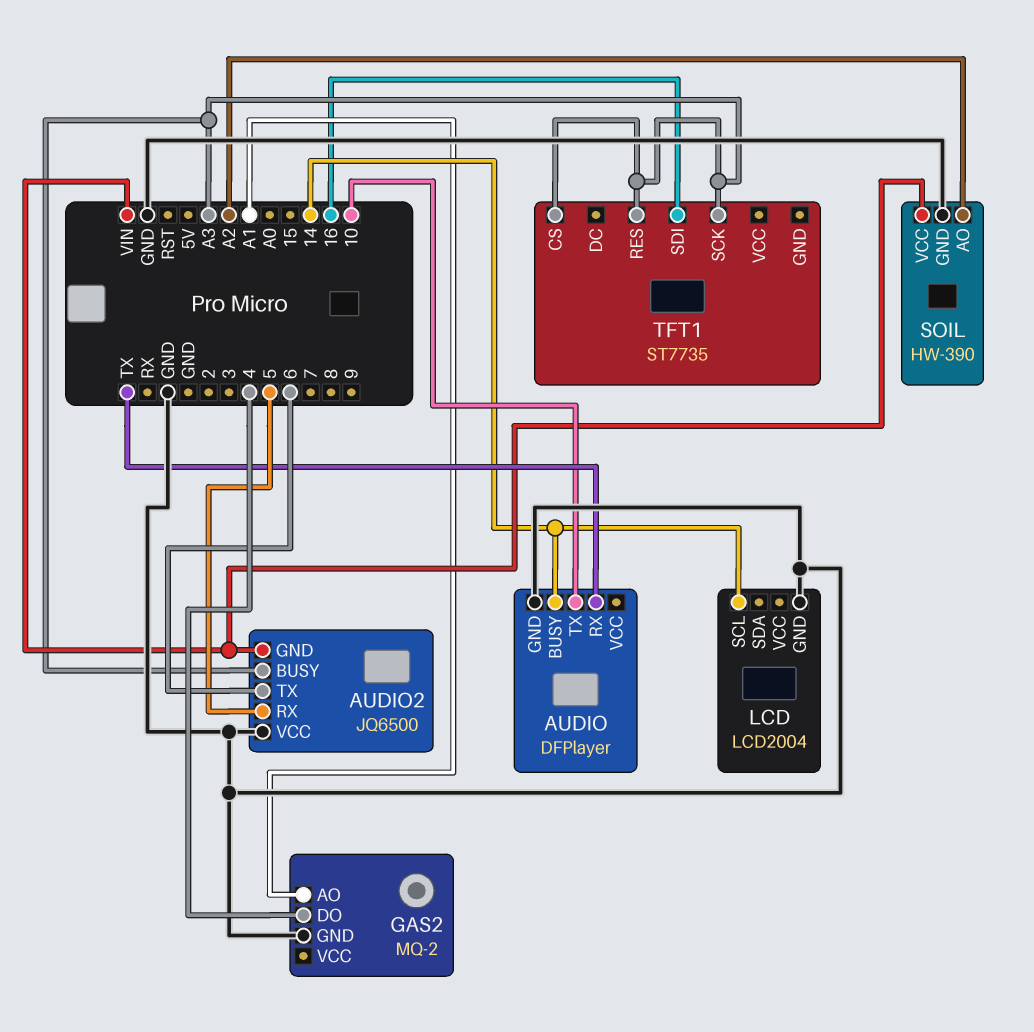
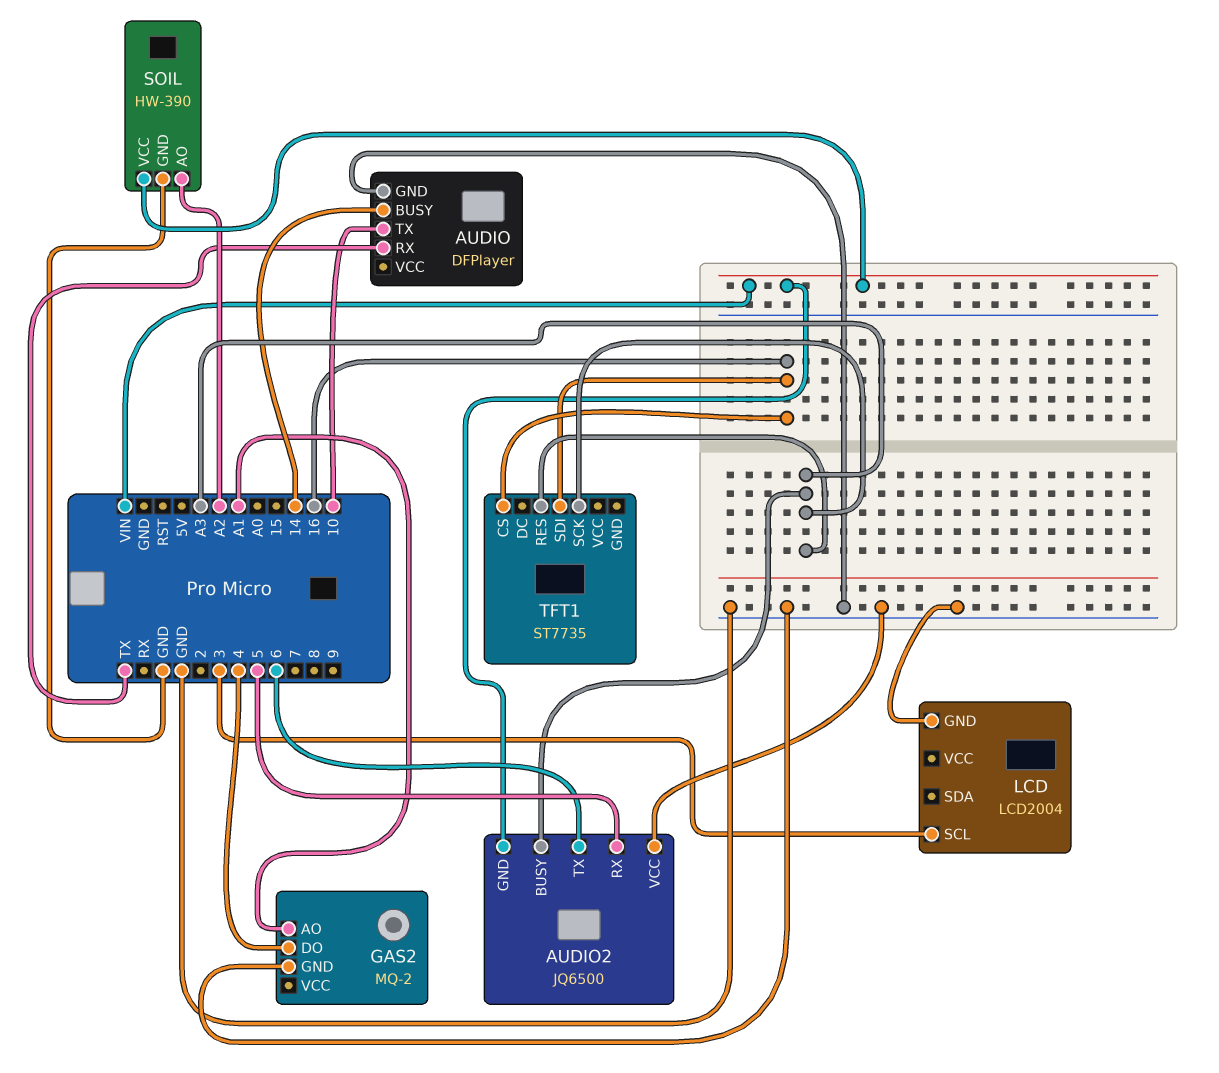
LCD pin SCL: 14 -> 3
TFT1 pin CS: A3 -> 16

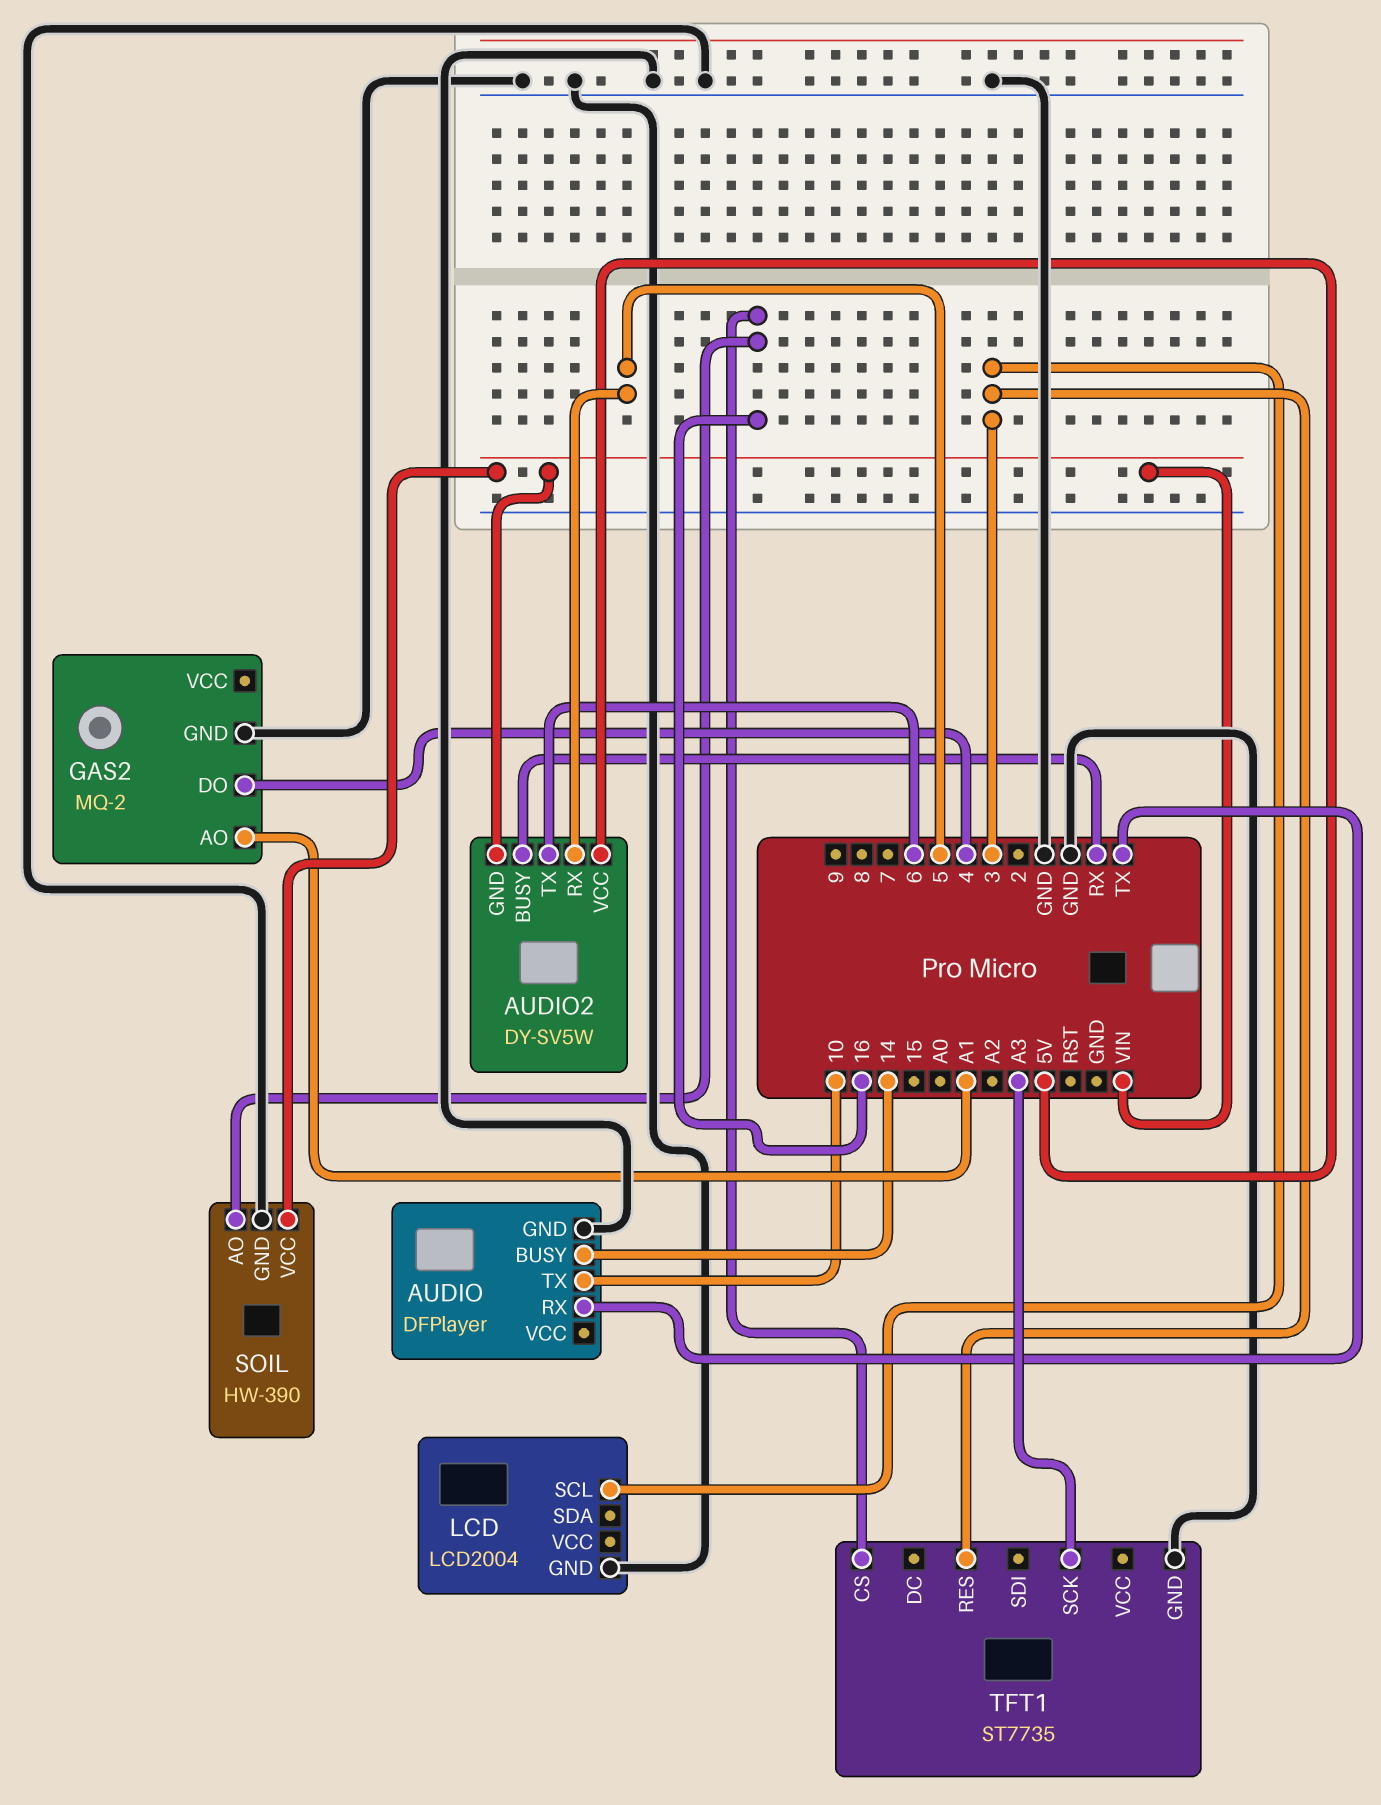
AUDIO2: JQ6500 -> DY-SV5W
AUDIO2 pin BUSY: A3 -> RX
AUDIO2 pin VCC: GND -> 5V
SOIL pin AO: A2 -> 16
TFT1 pin GND: none -> GND
TFT1 pin RES: A3 -> 3
TFT1 pin SDI: 16 -> none

